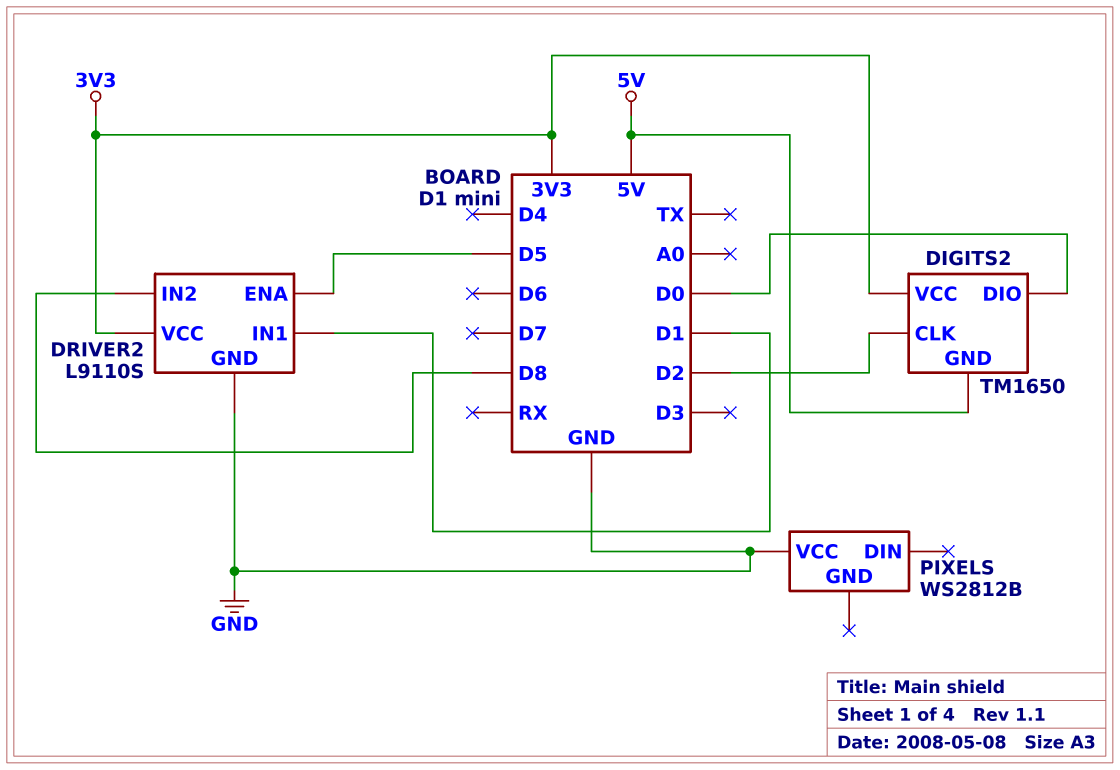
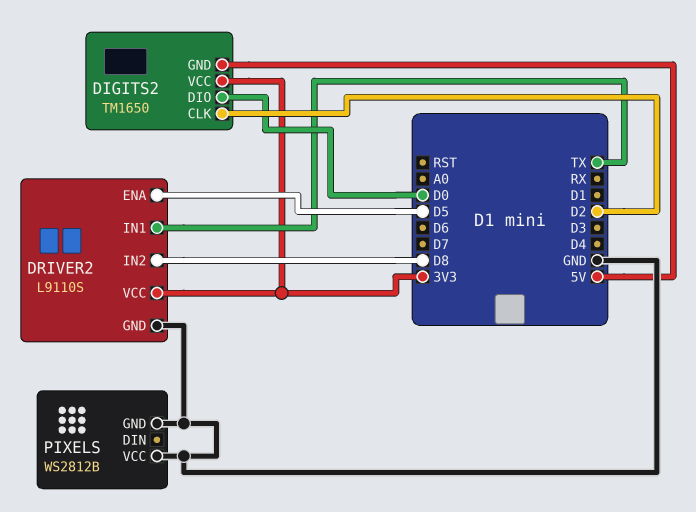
DRIVER2 pin IN1: D1 -> TX
PIXELS pin GND: none -> GND

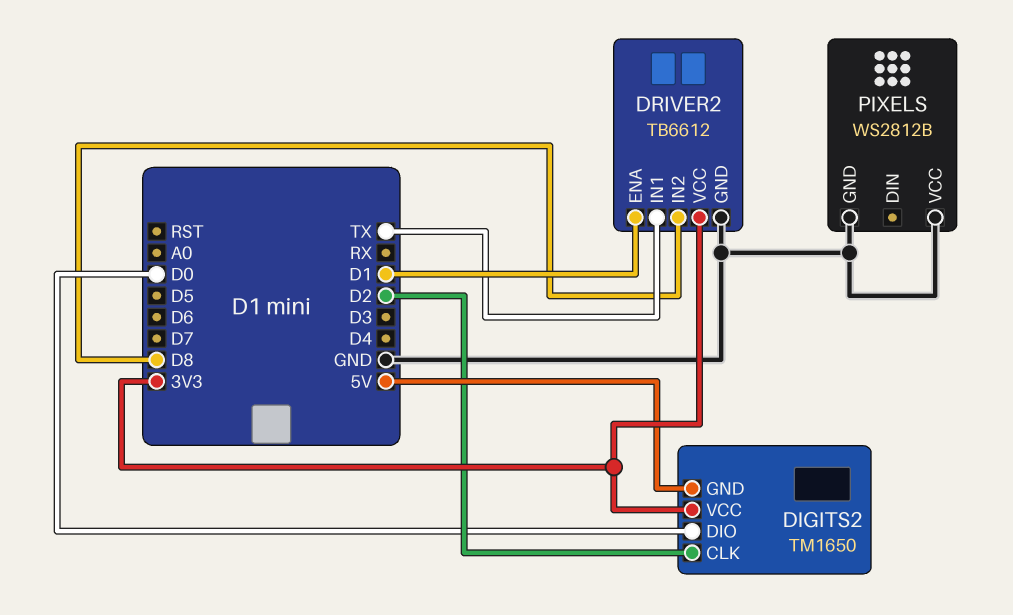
DRIVER2: L9110S -> TB6612
DRIVER2 pin ENA: D5 -> D1

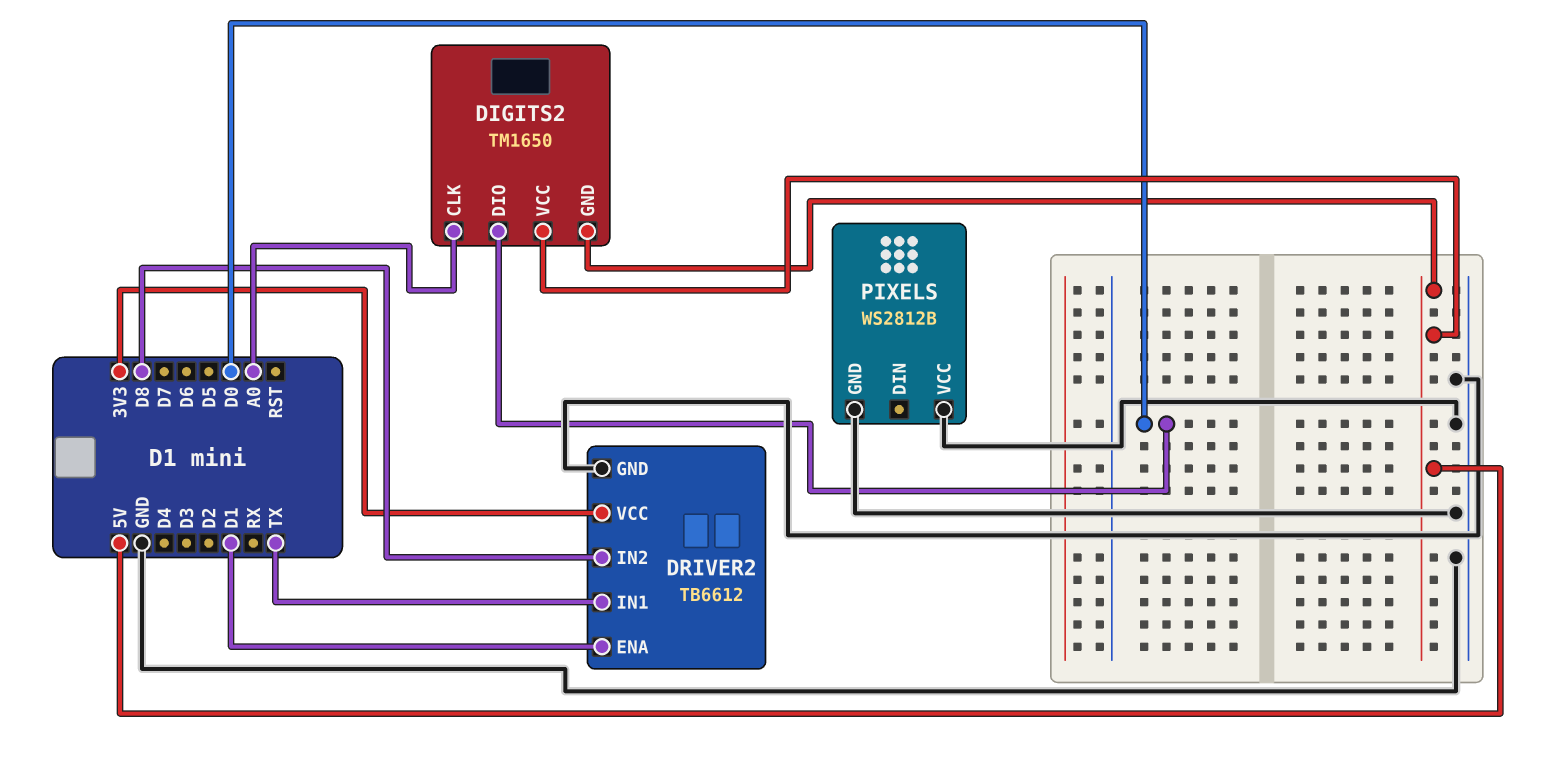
DIGITS2 pin CLK: D2 -> A0
DIGITS2 pin VCC: 3V3 -> 5V

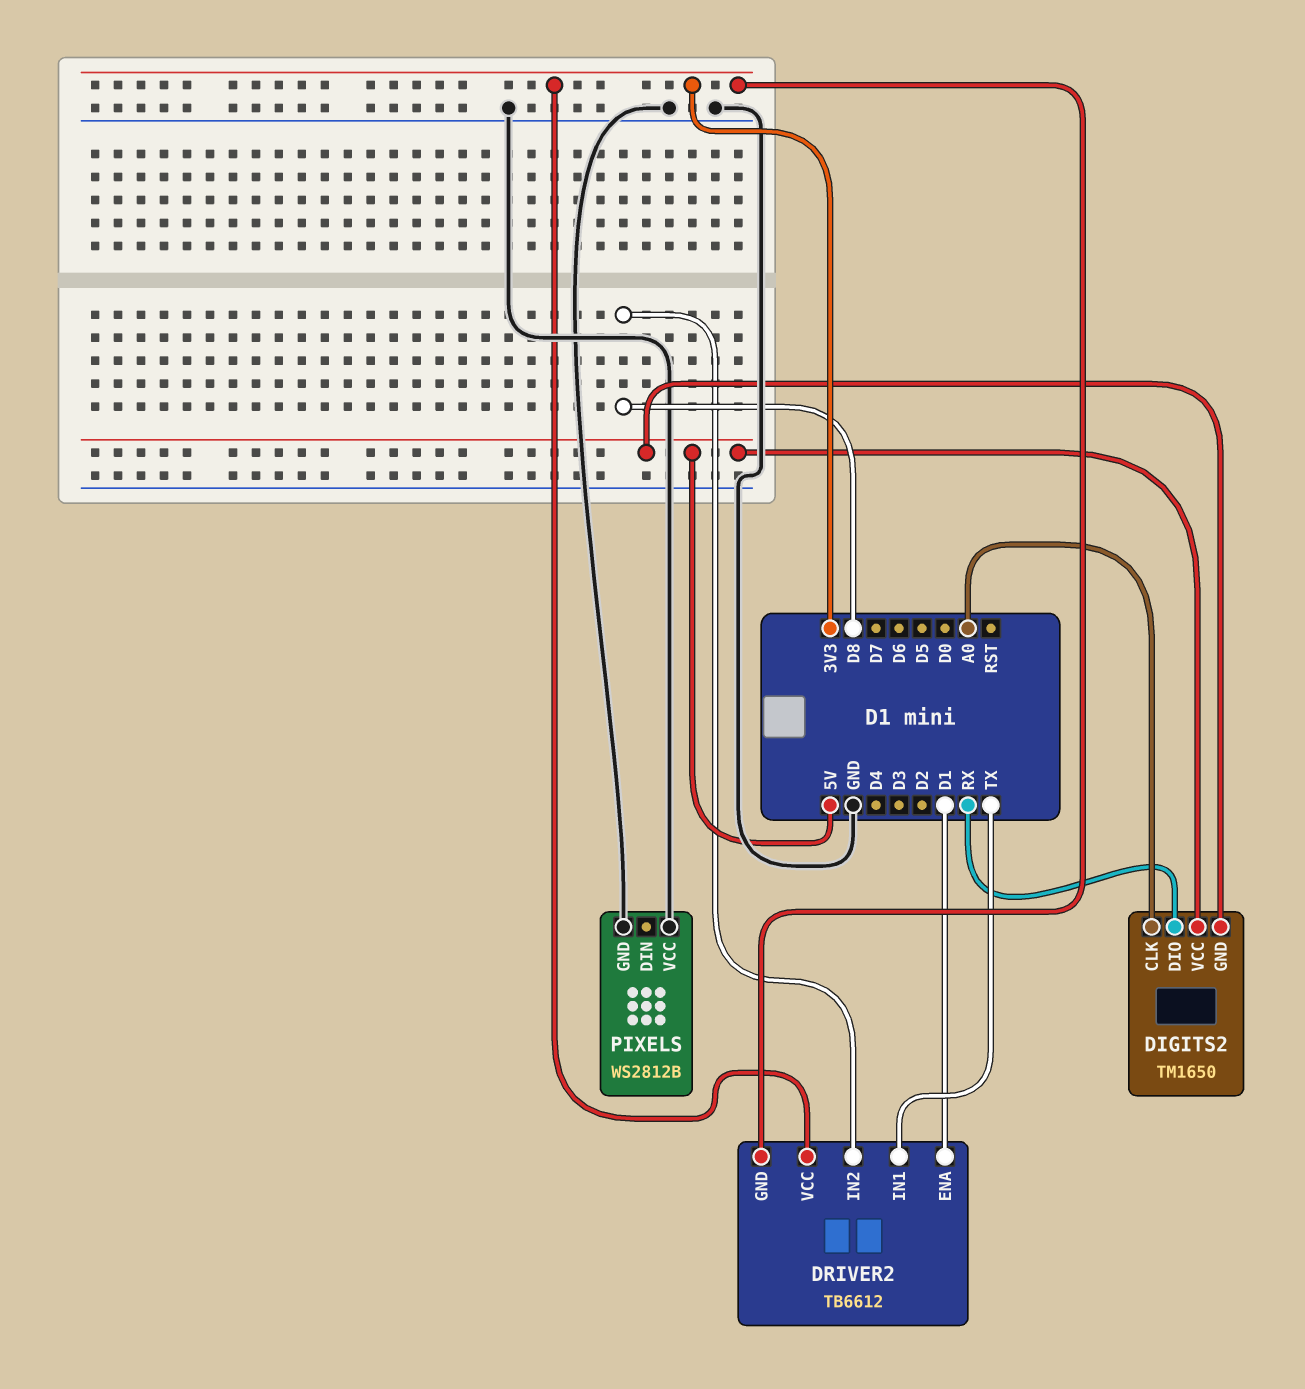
DIGITS2 pin DIO: D0 -> RX
DRIVER2 pin GND: GND -> 3V3

